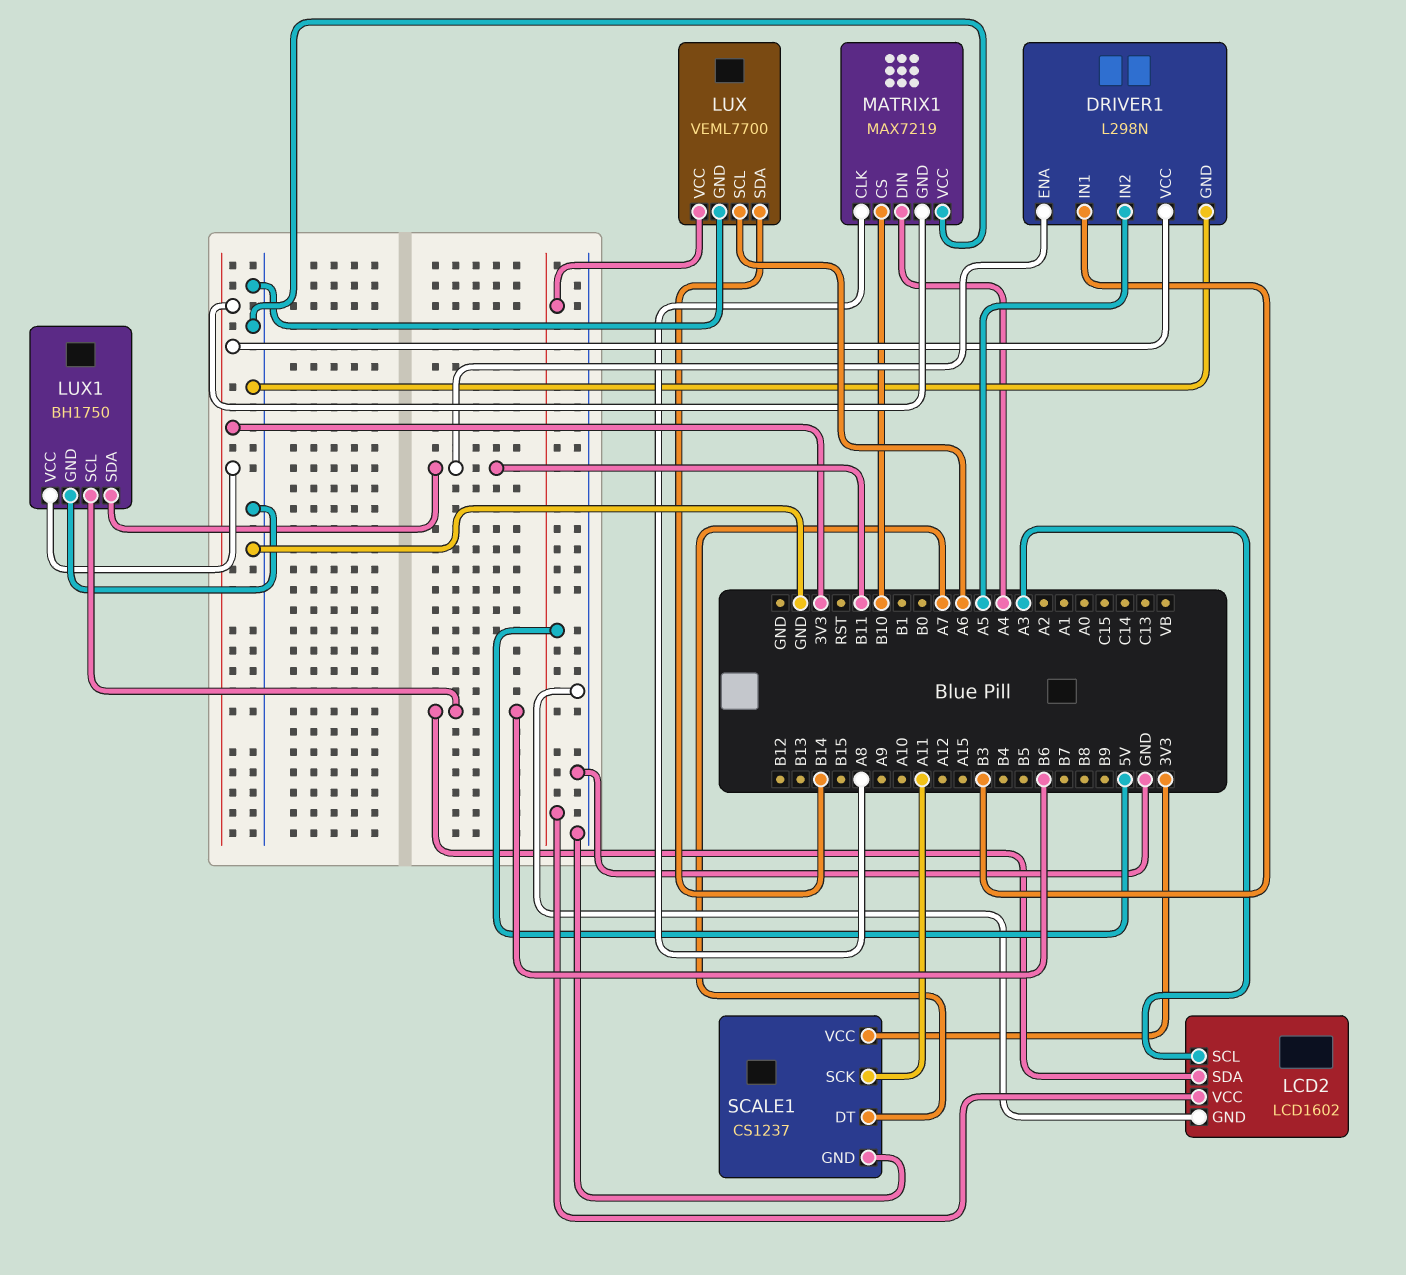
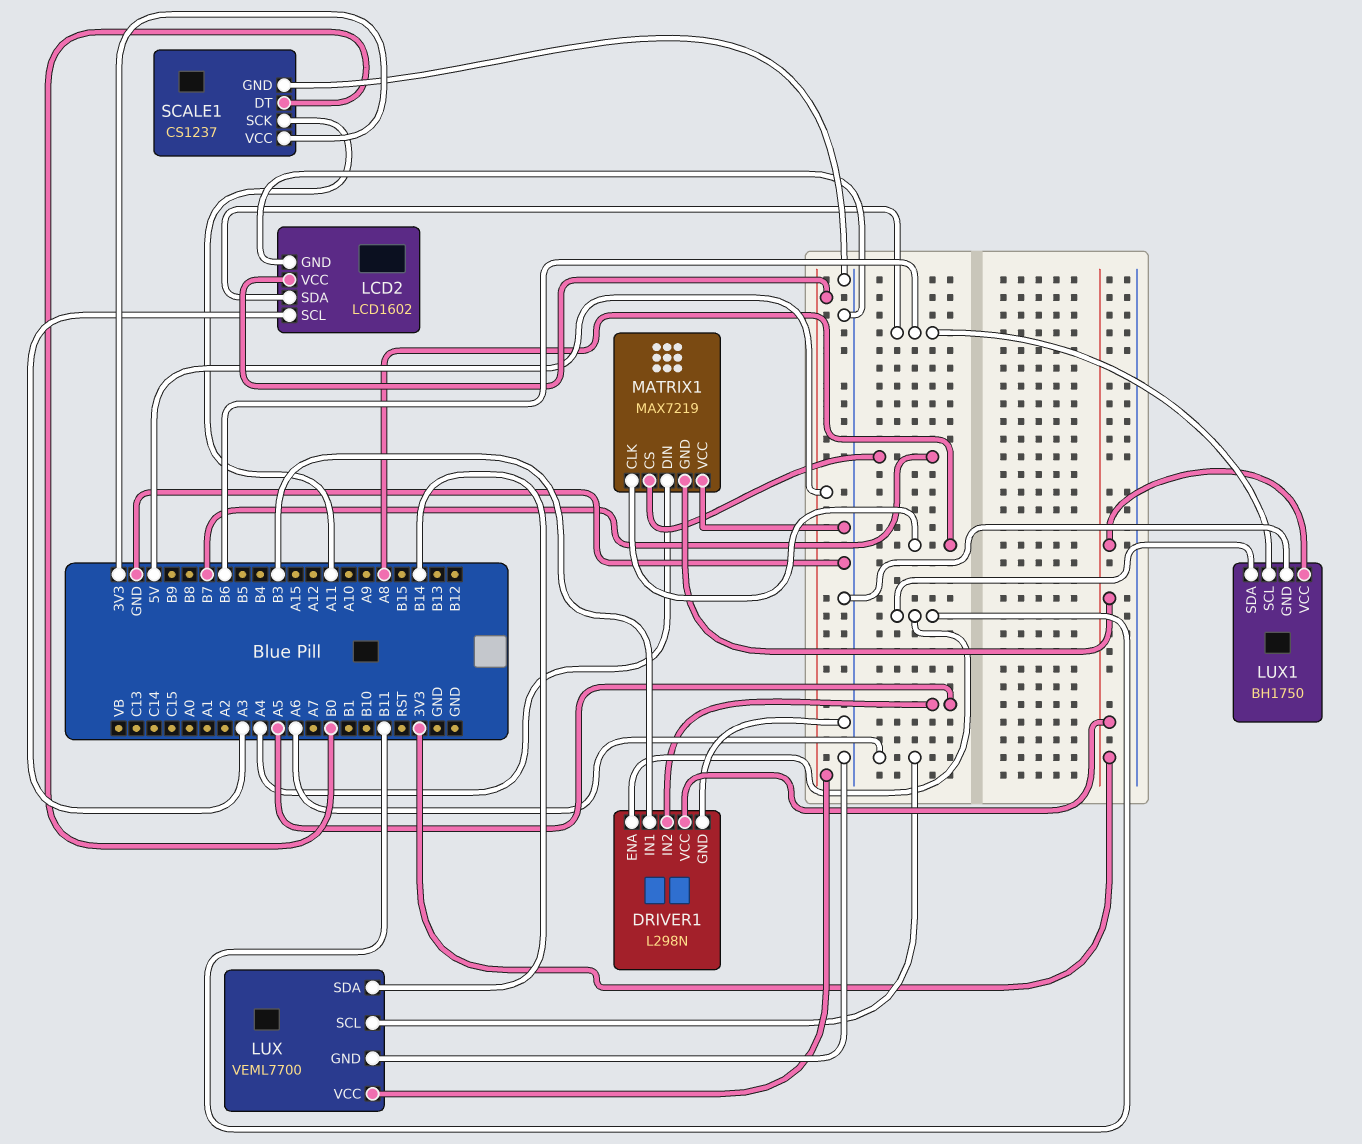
MATRIX1 pin CS: B10 -> B7
SCALE1 pin DT: A7 -> B0

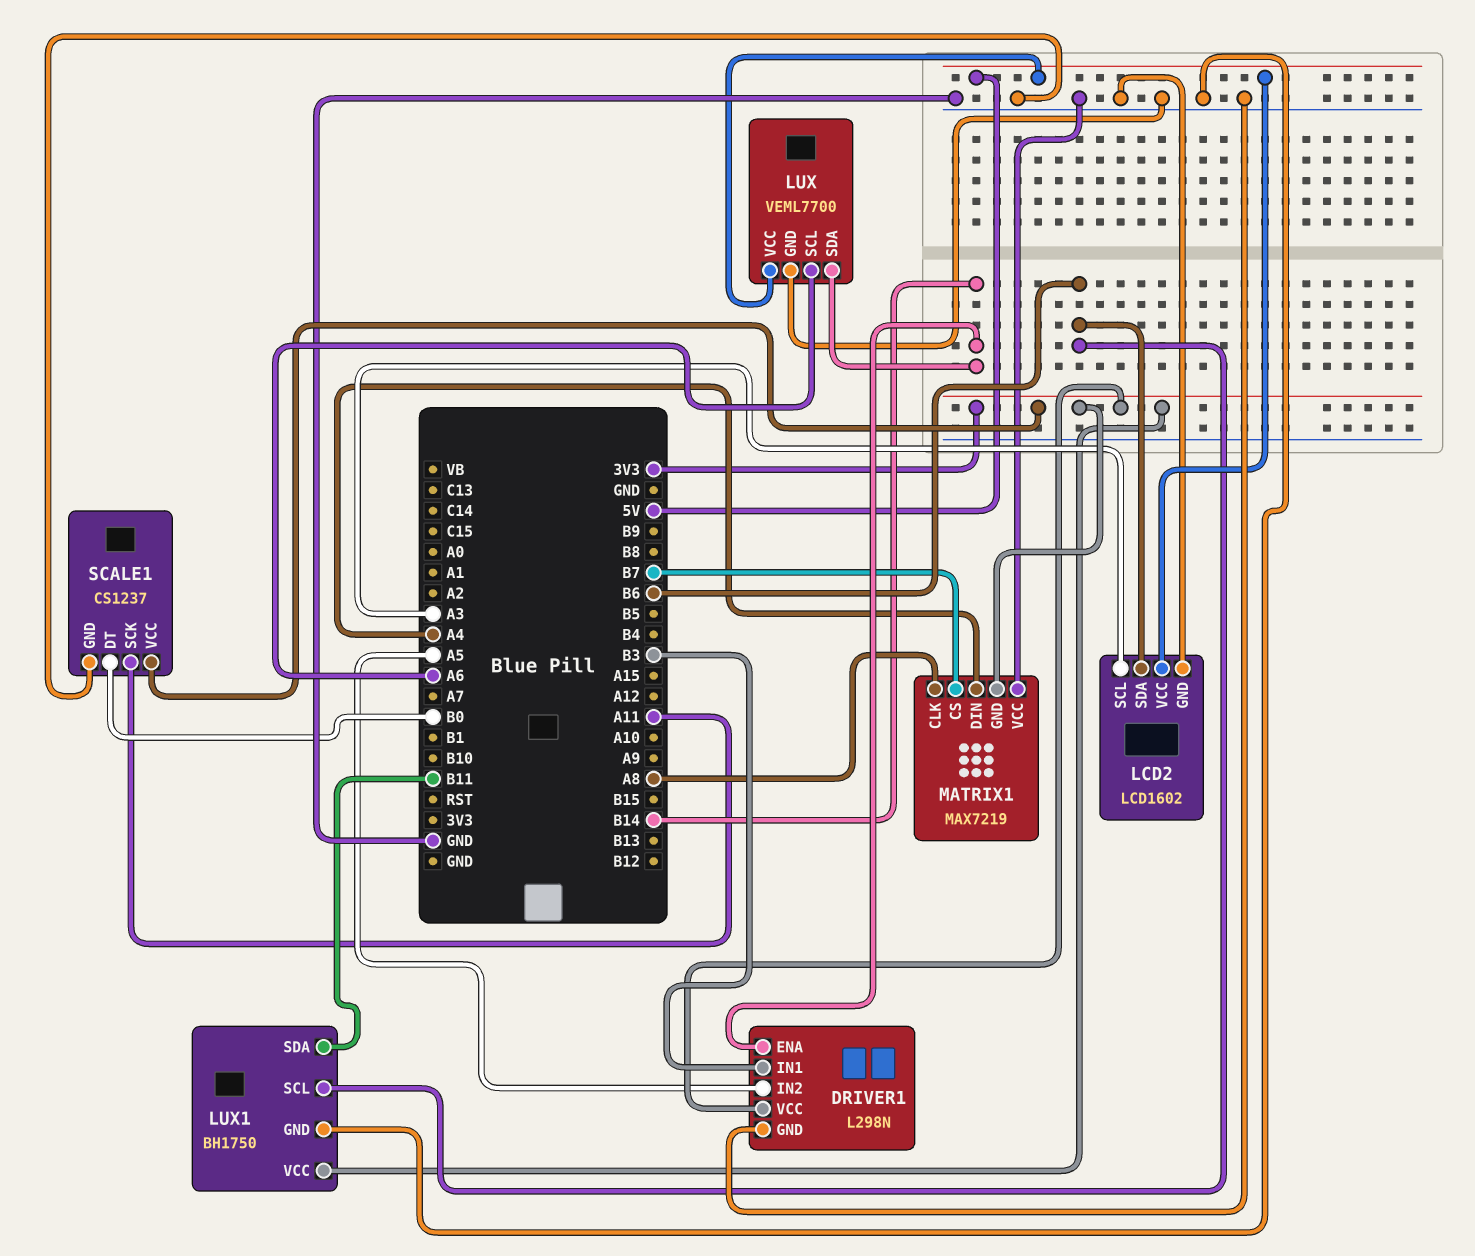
DRIVER1 pin ENA: B11 -> B14

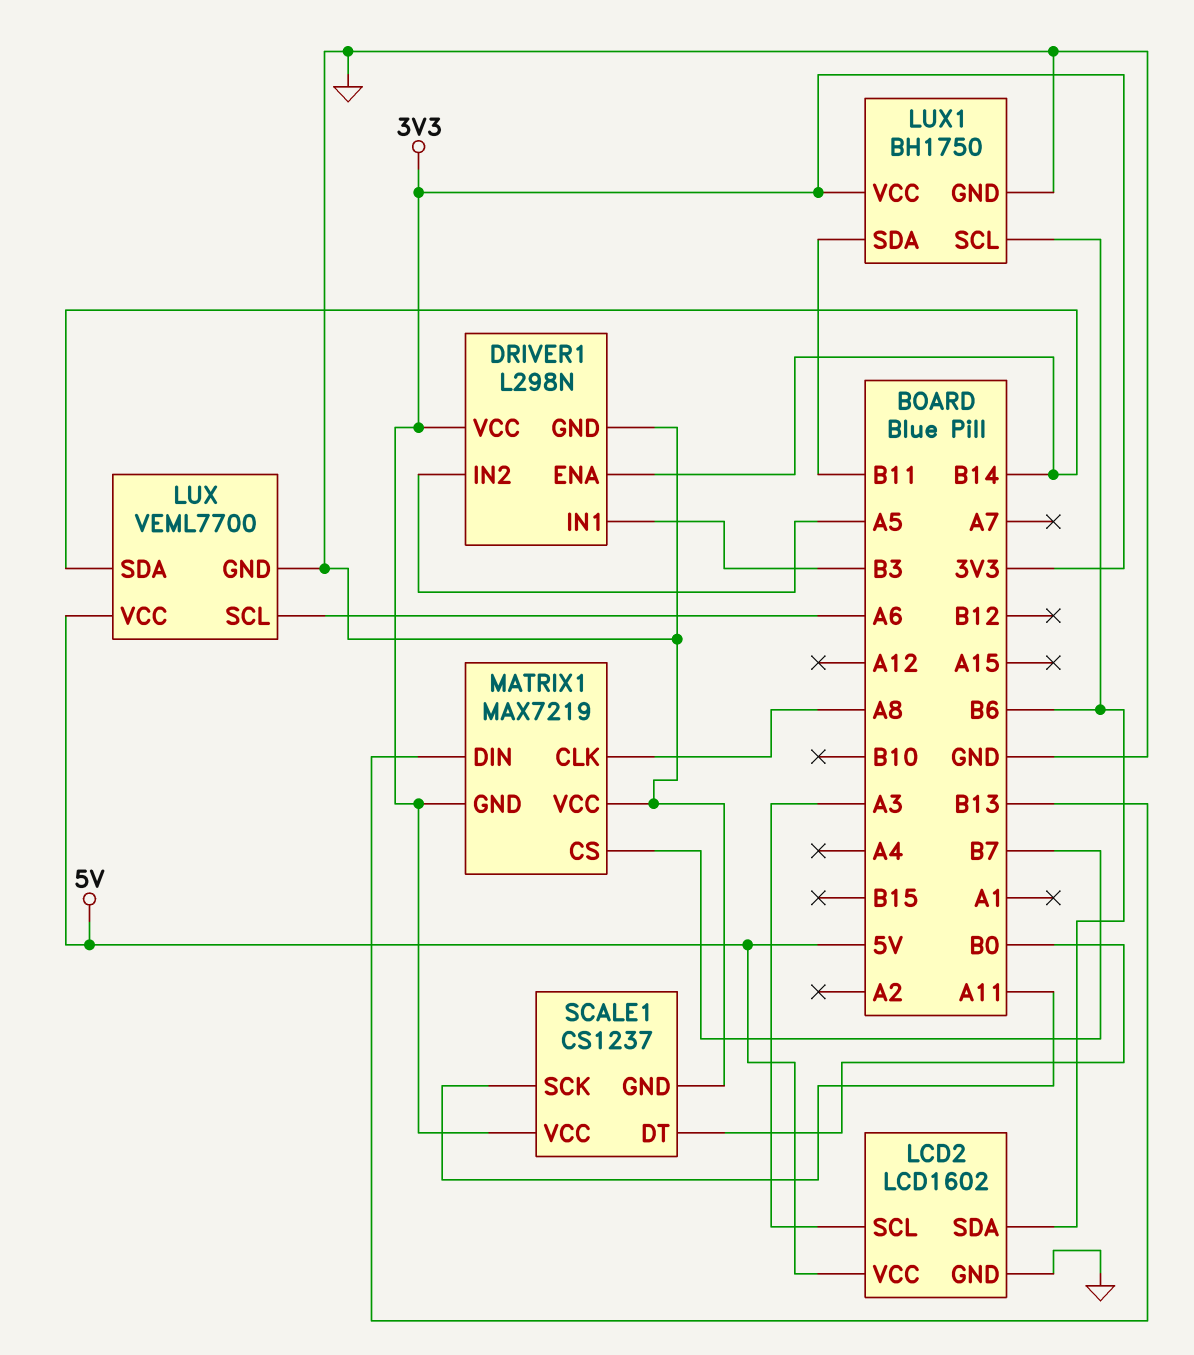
MATRIX1 pin DIN: A4 -> B13

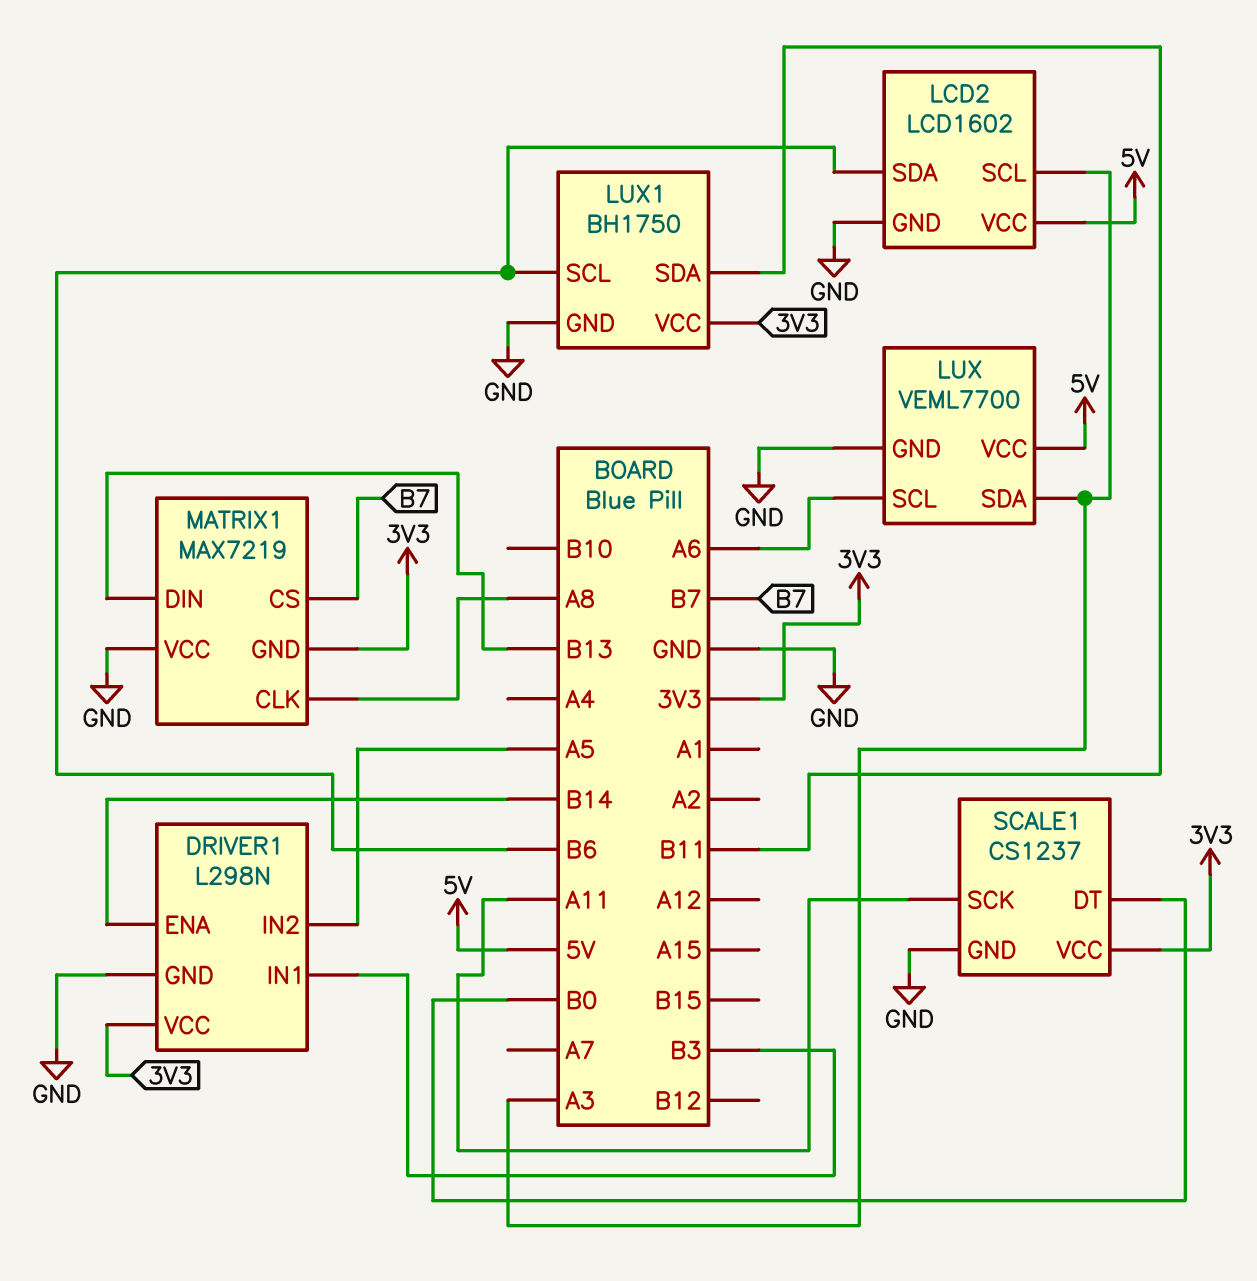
LUX pin SDA: B14 -> A3

